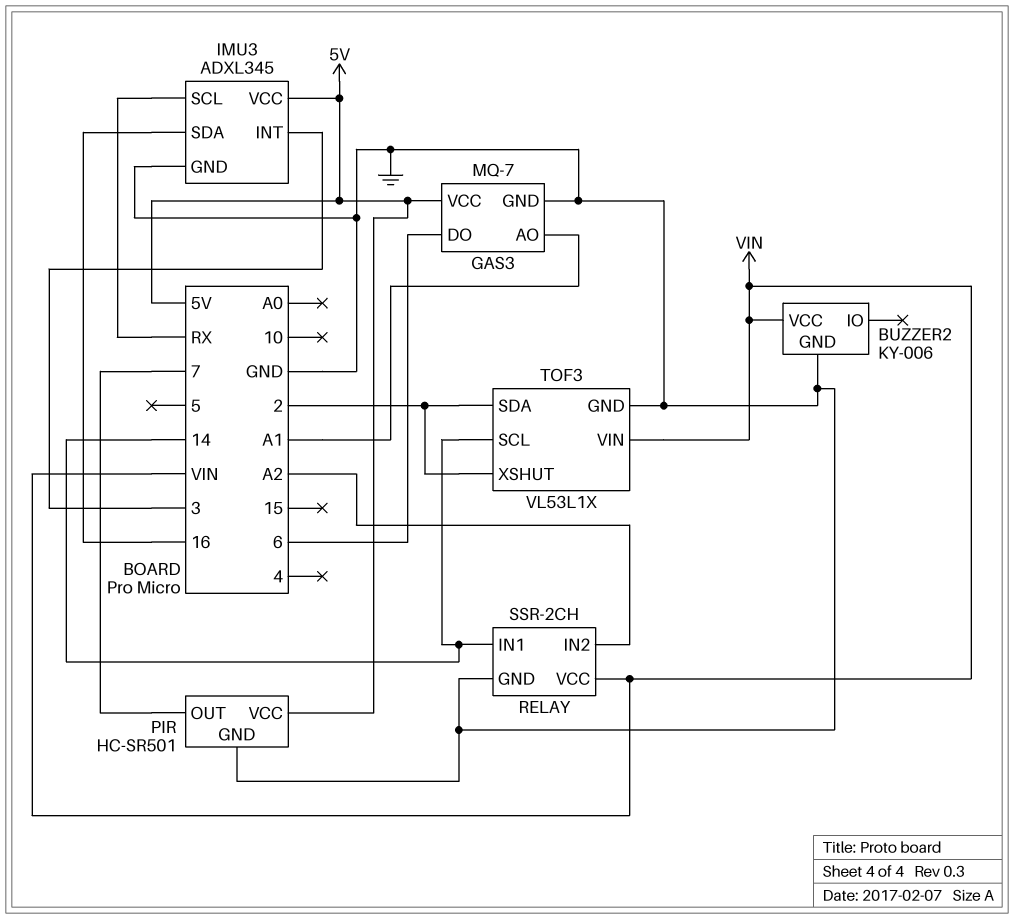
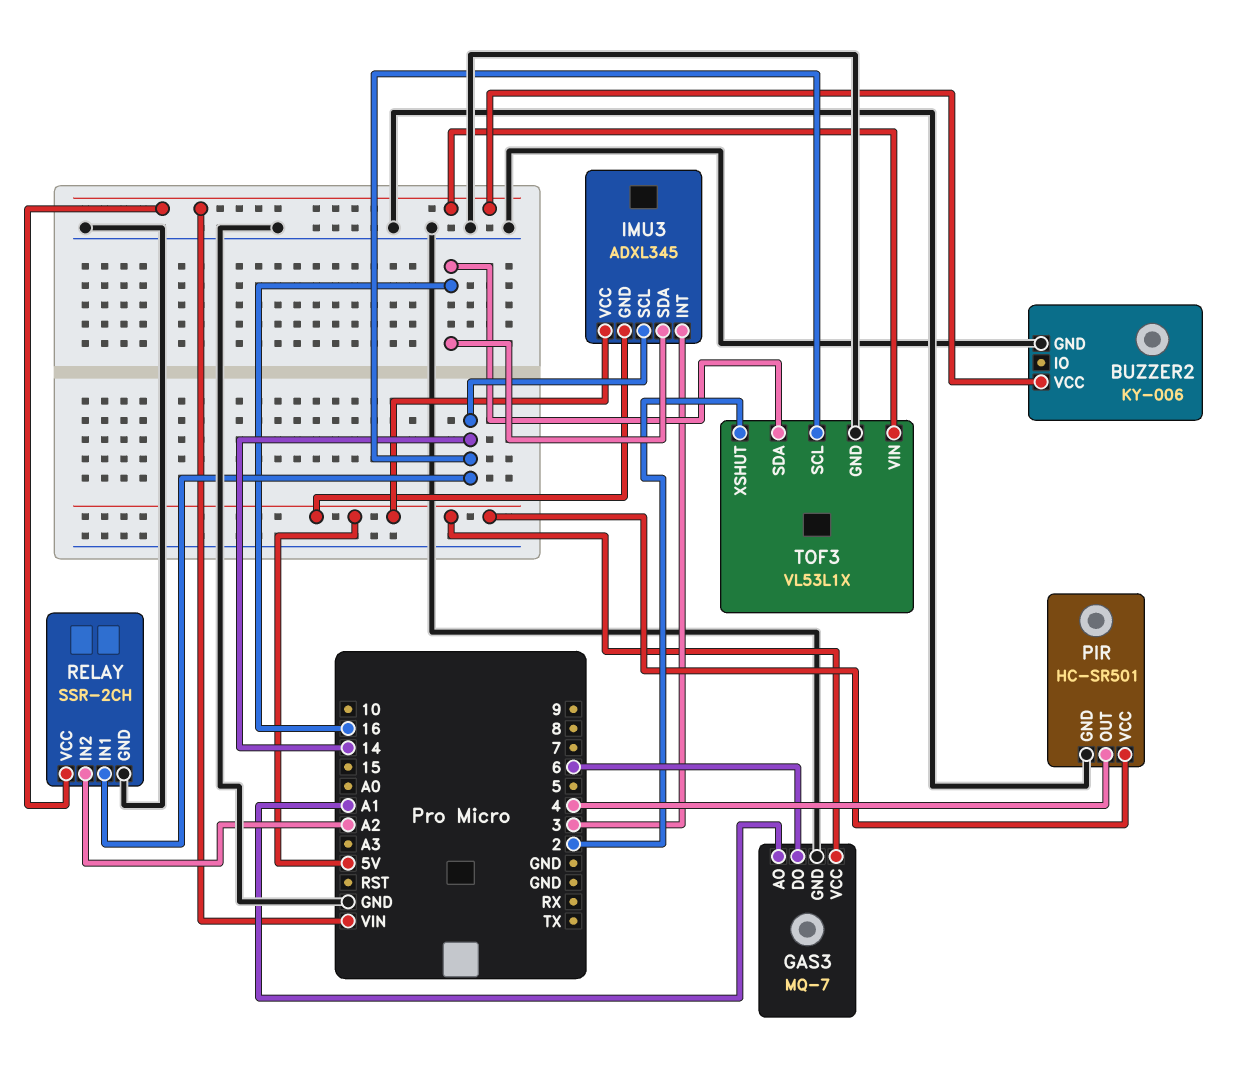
IMU3 pin GND: GND -> 5V
IMU3 pin SCL: RX -> 14
PIR pin OUT: 7 -> 4
TOF3 pin SDA: 2 -> 16

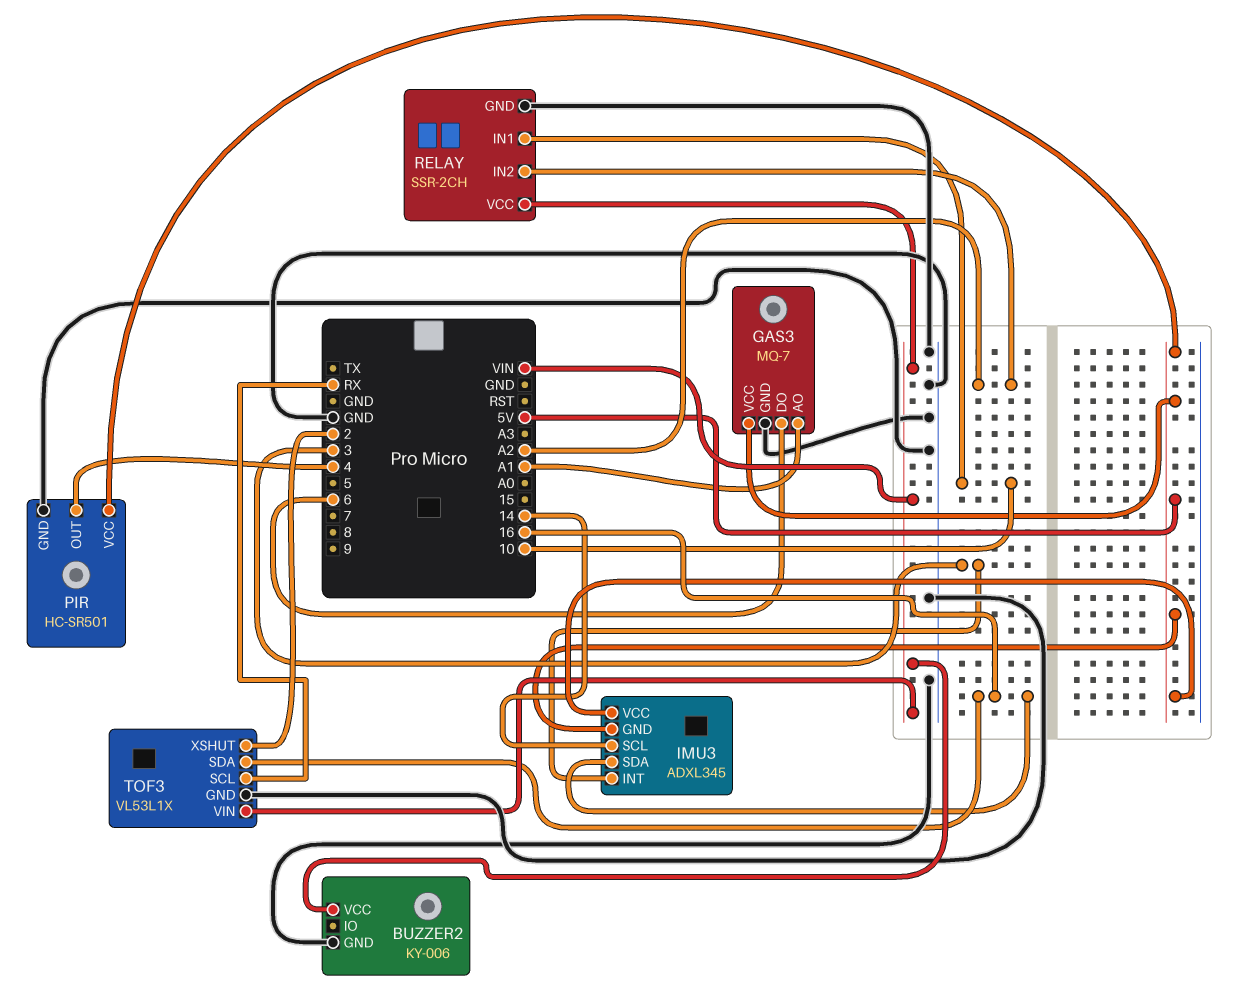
RELAY pin IN1: 14 -> 10
TOF3 pin SCL: 14 -> RX

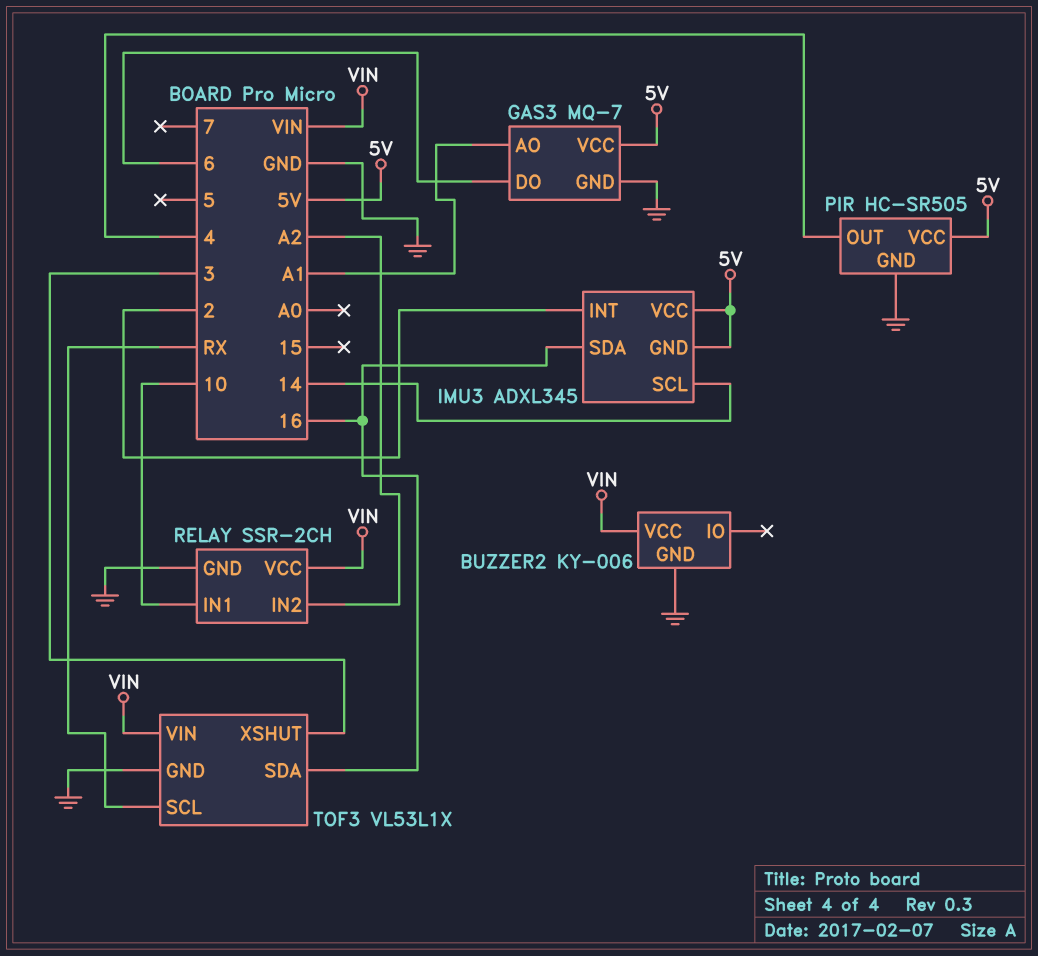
IMU3 pin INT: 3 -> 2
PIR: HC-SR501 -> HC-SR505
TOF3 pin XSHUT: 2 -> 3

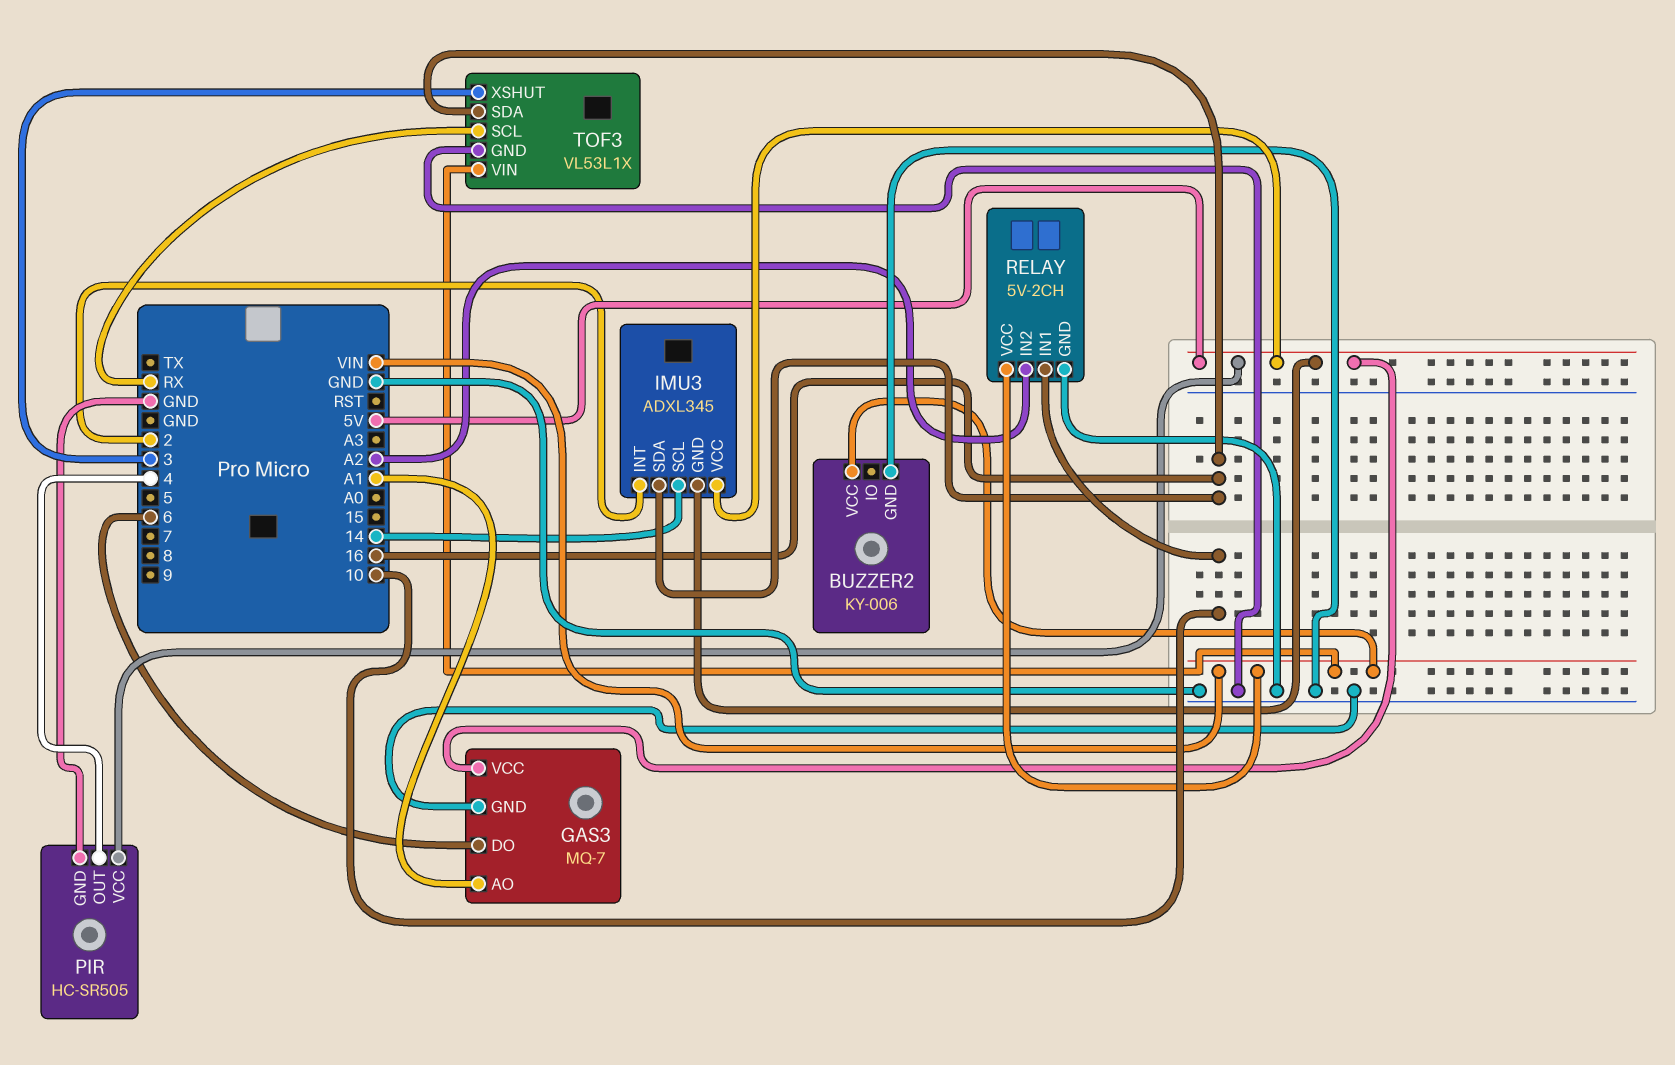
RELAY: SSR-2CH -> 5V-2CH

